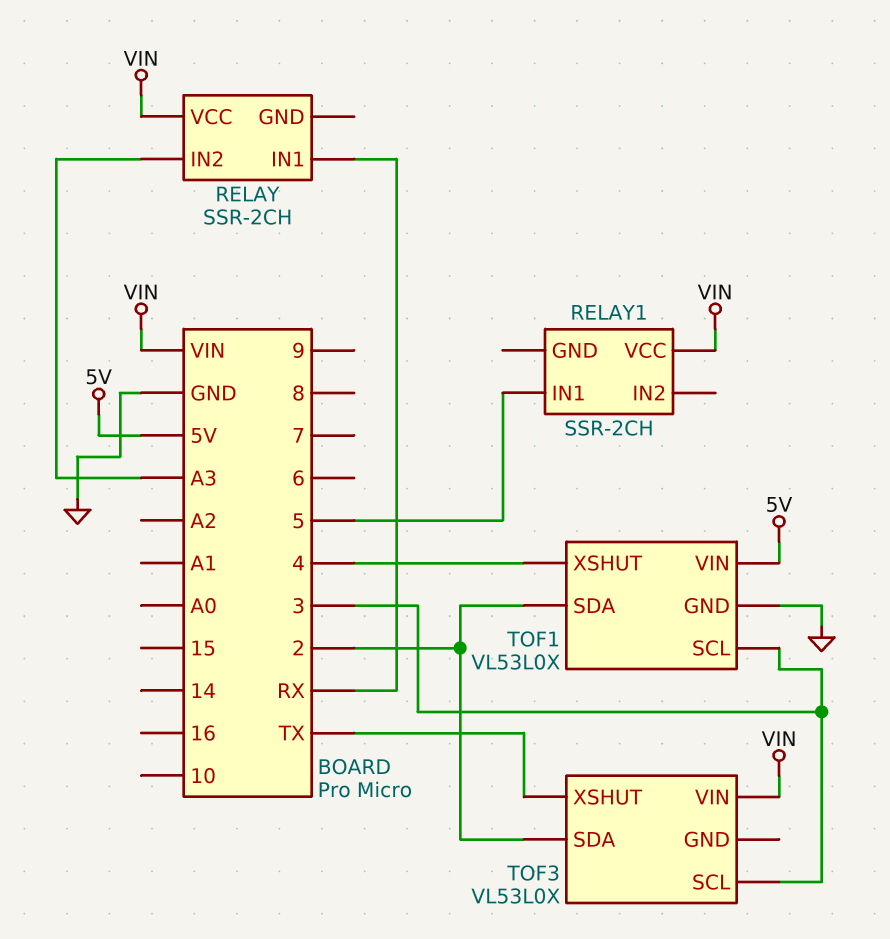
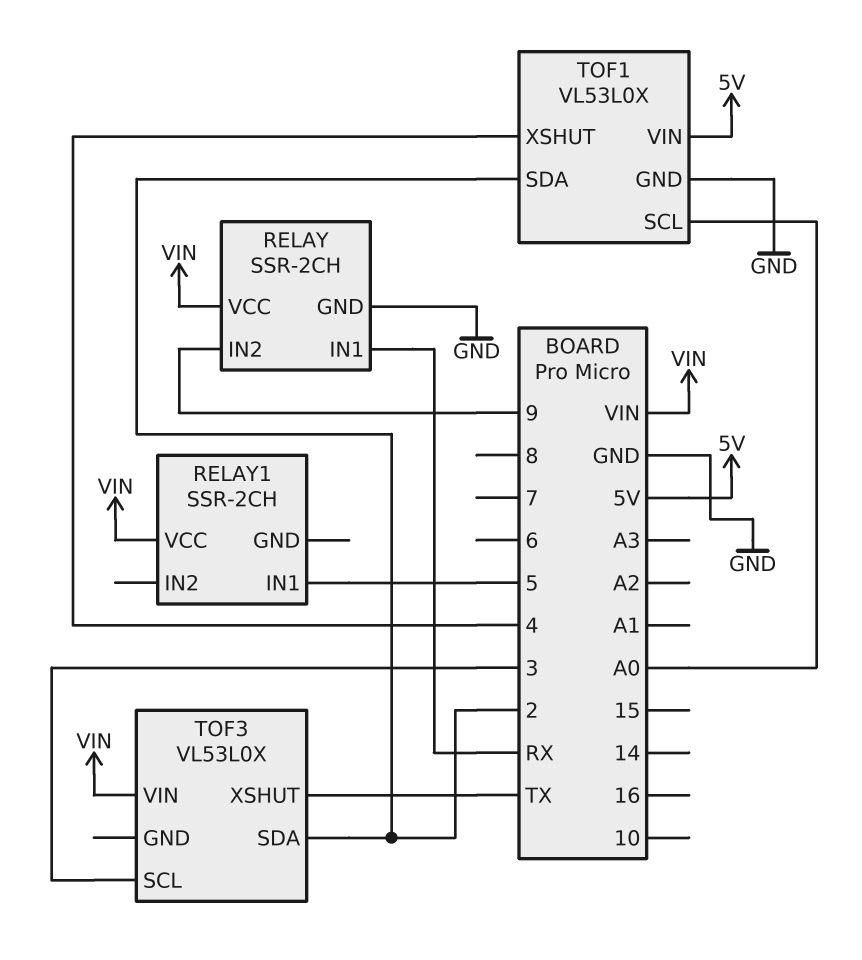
RELAY pin GND: none -> GND
RELAY pin IN2: A3 -> 9
TOF1 pin SCL: 3 -> A0

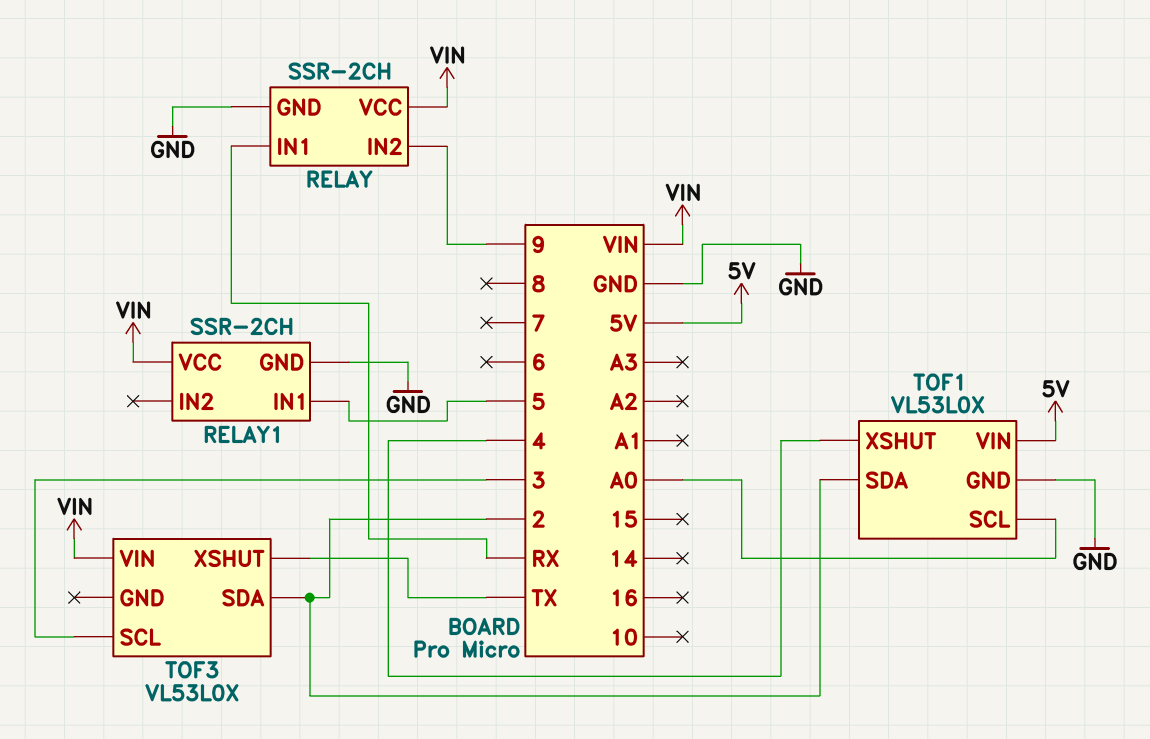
RELAY1 pin GND: none -> GND

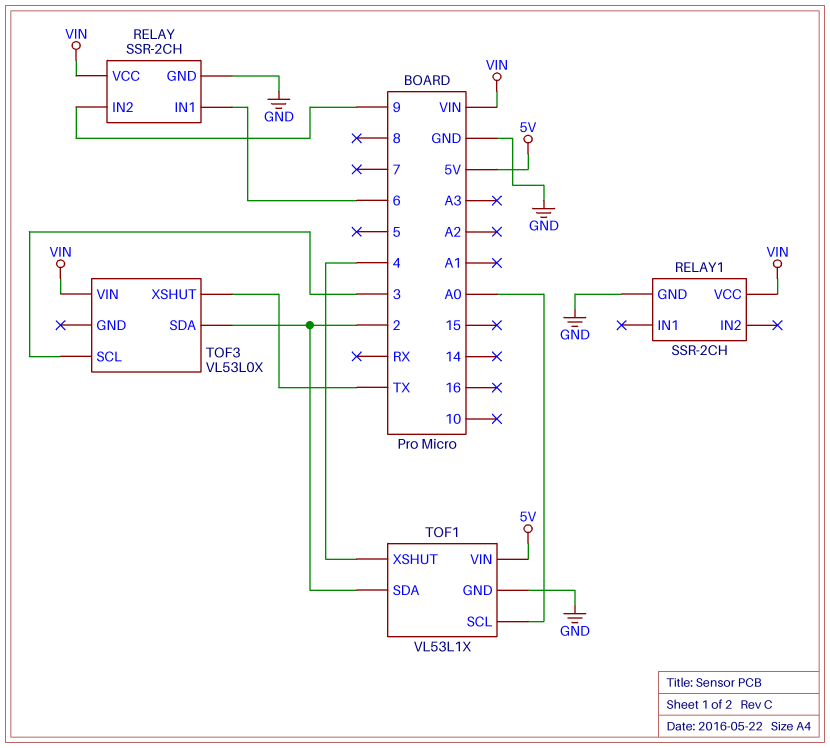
RELAY pin IN1: RX -> 6
RELAY1 pin IN1: 5 -> none
TOF1: VL53L0X -> VL53L1X

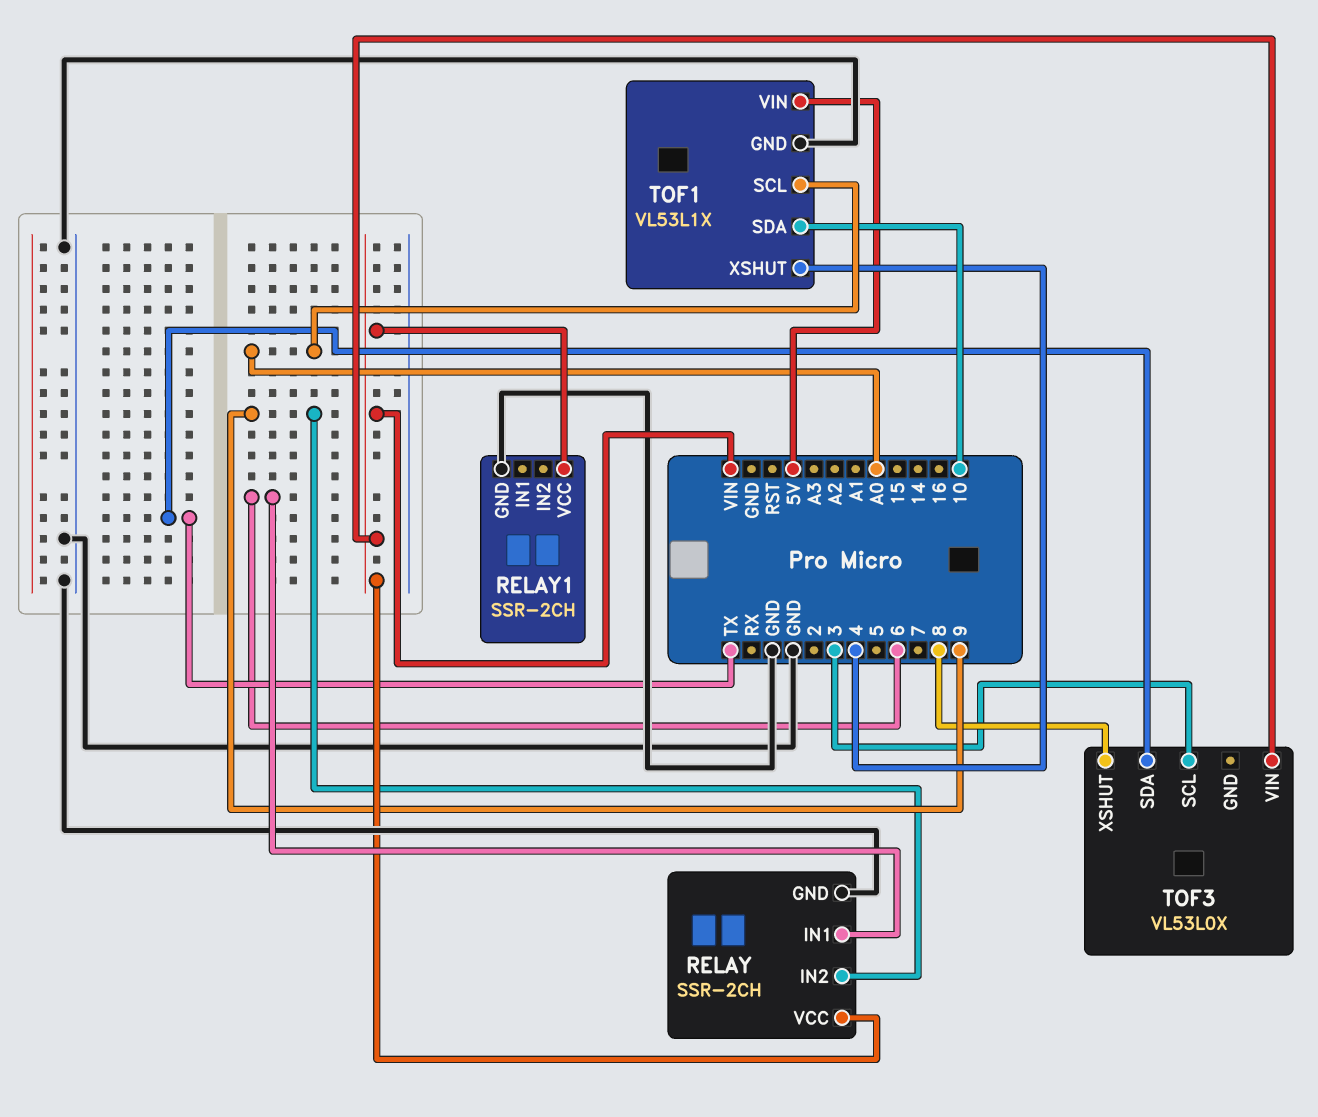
TOF1 pin SDA: 2 -> 10
TOF3 pin SDA: 2 -> TX
TOF3 pin XSHUT: TX -> 8

